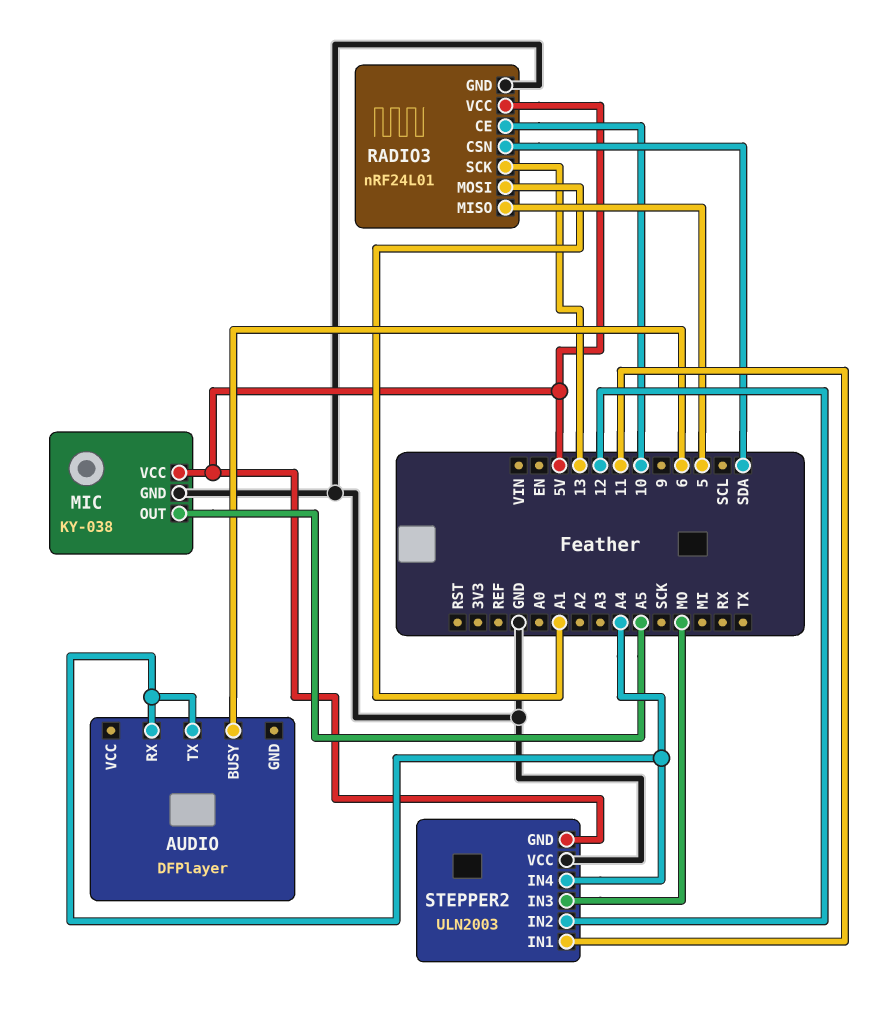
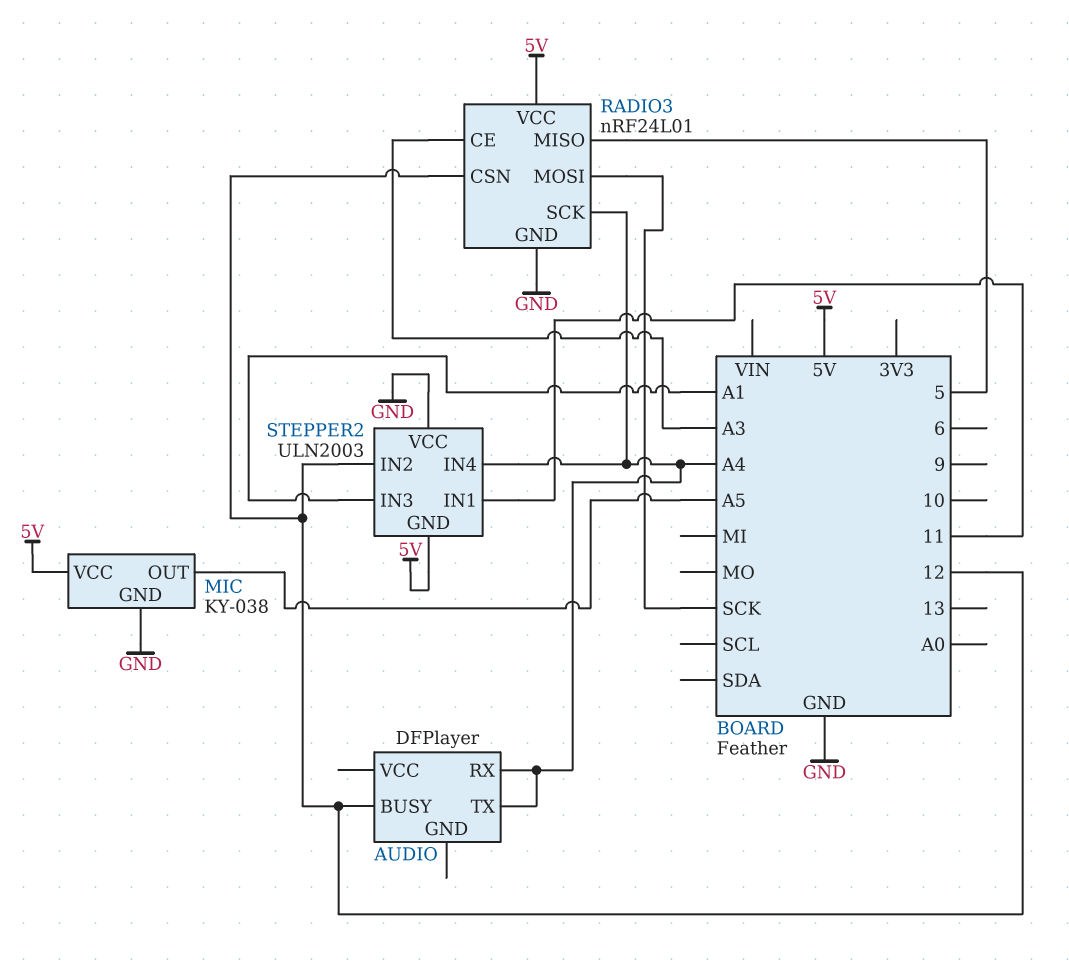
AUDIO pin BUSY: 6 -> 12
RADIO3 pin CE: 10 -> A3
RADIO3 pin CSN: SDA -> 12
RADIO3 pin MOSI: A1 -> SCK
RADIO3 pin SCK: 13 -> A4
STEPPER2 pin IN3: MO -> A1

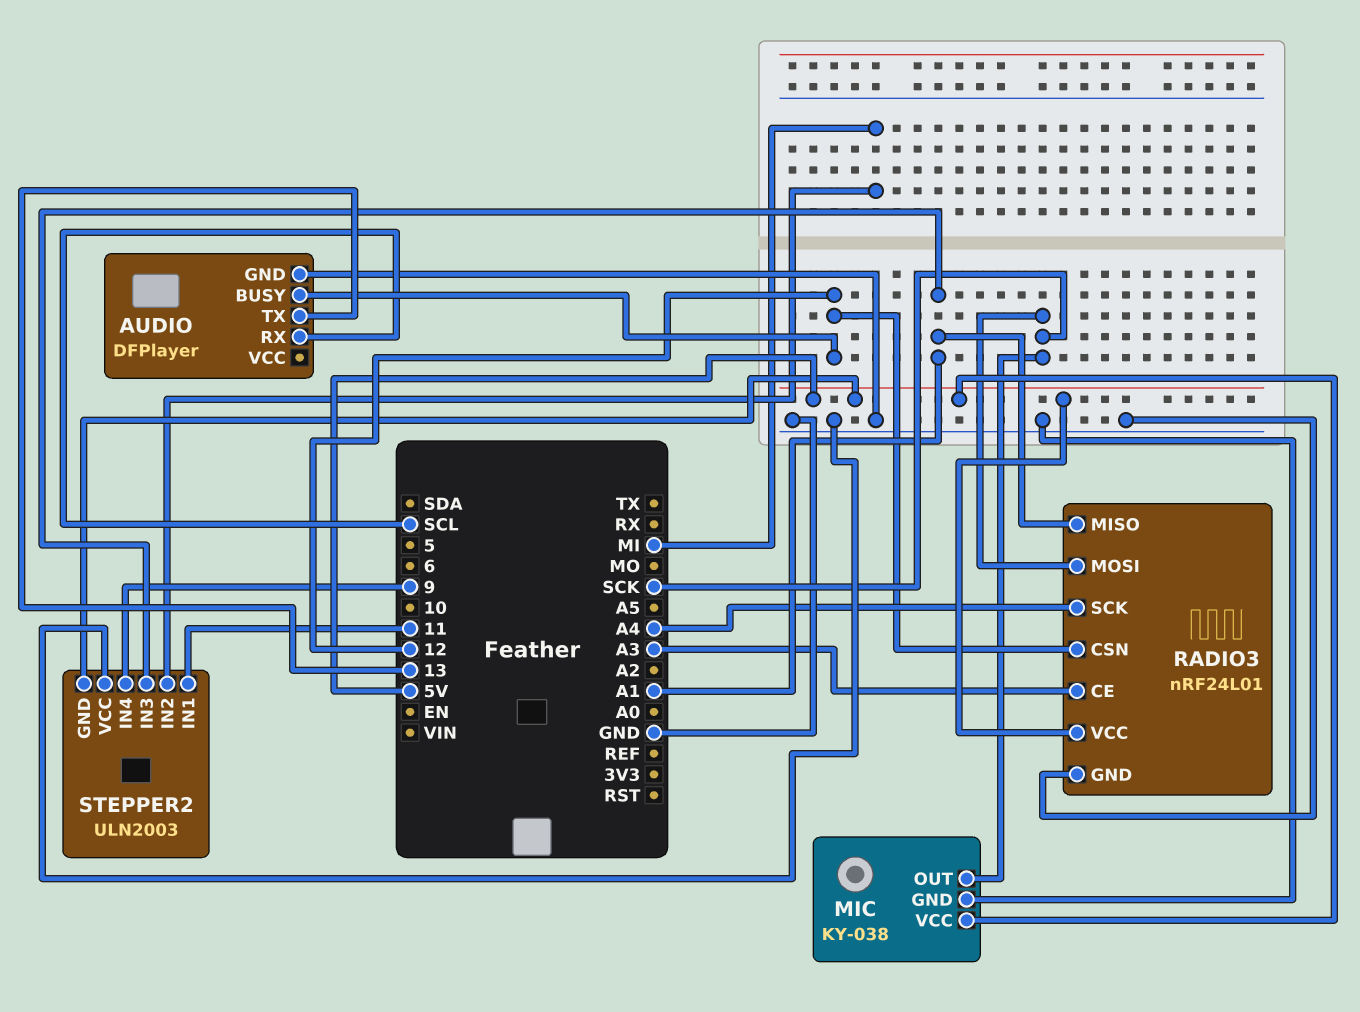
AUDIO pin GND: none -> GND
AUDIO pin RX: A4 -> SCL
AUDIO pin TX: A4 -> 13
MIC pin OUT: A5 -> SCK
RADIO3 pin MISO: 5 -> A1
STEPPER2 pin IN2: 12 -> MI
STEPPER2 pin IN4: A4 -> 9

